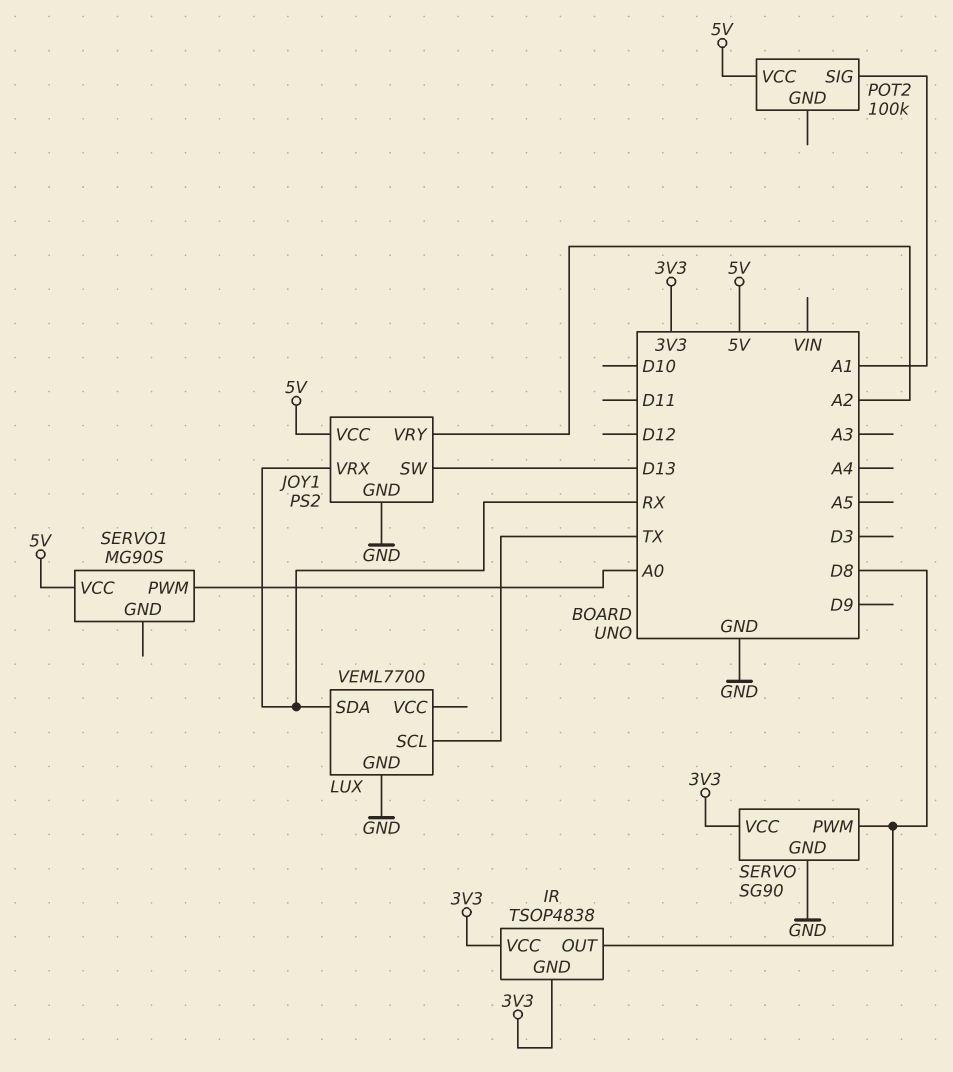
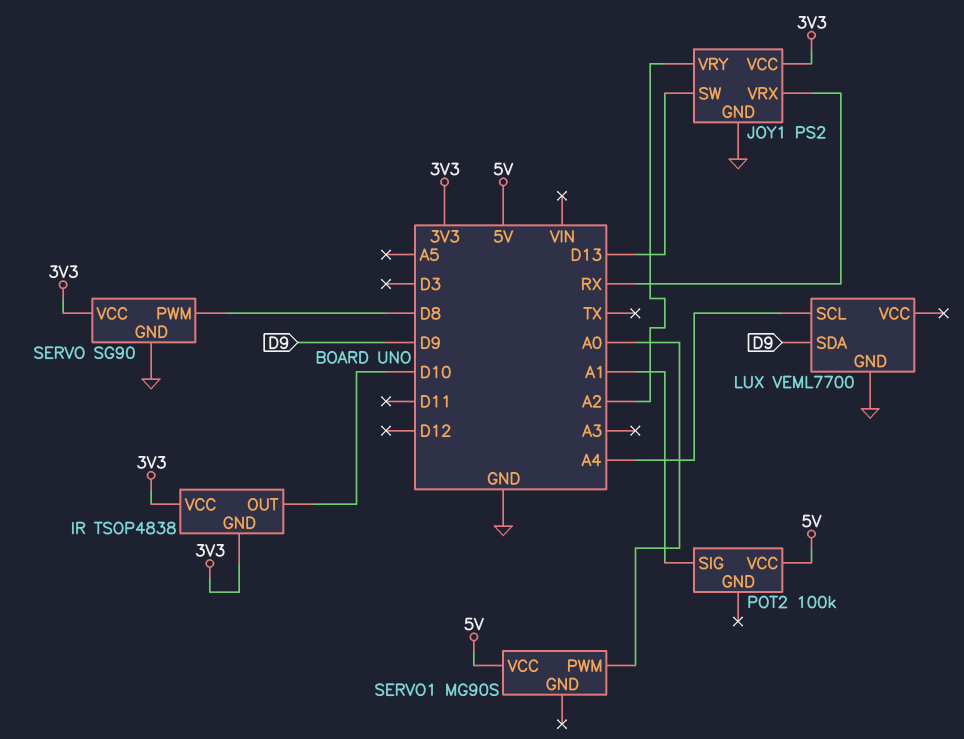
IR pin OUT: D8 -> D10
JOY1 pin VCC: 5V -> 3V3
LUX pin SCL: TX -> A4
LUX pin SDA: RX -> D9

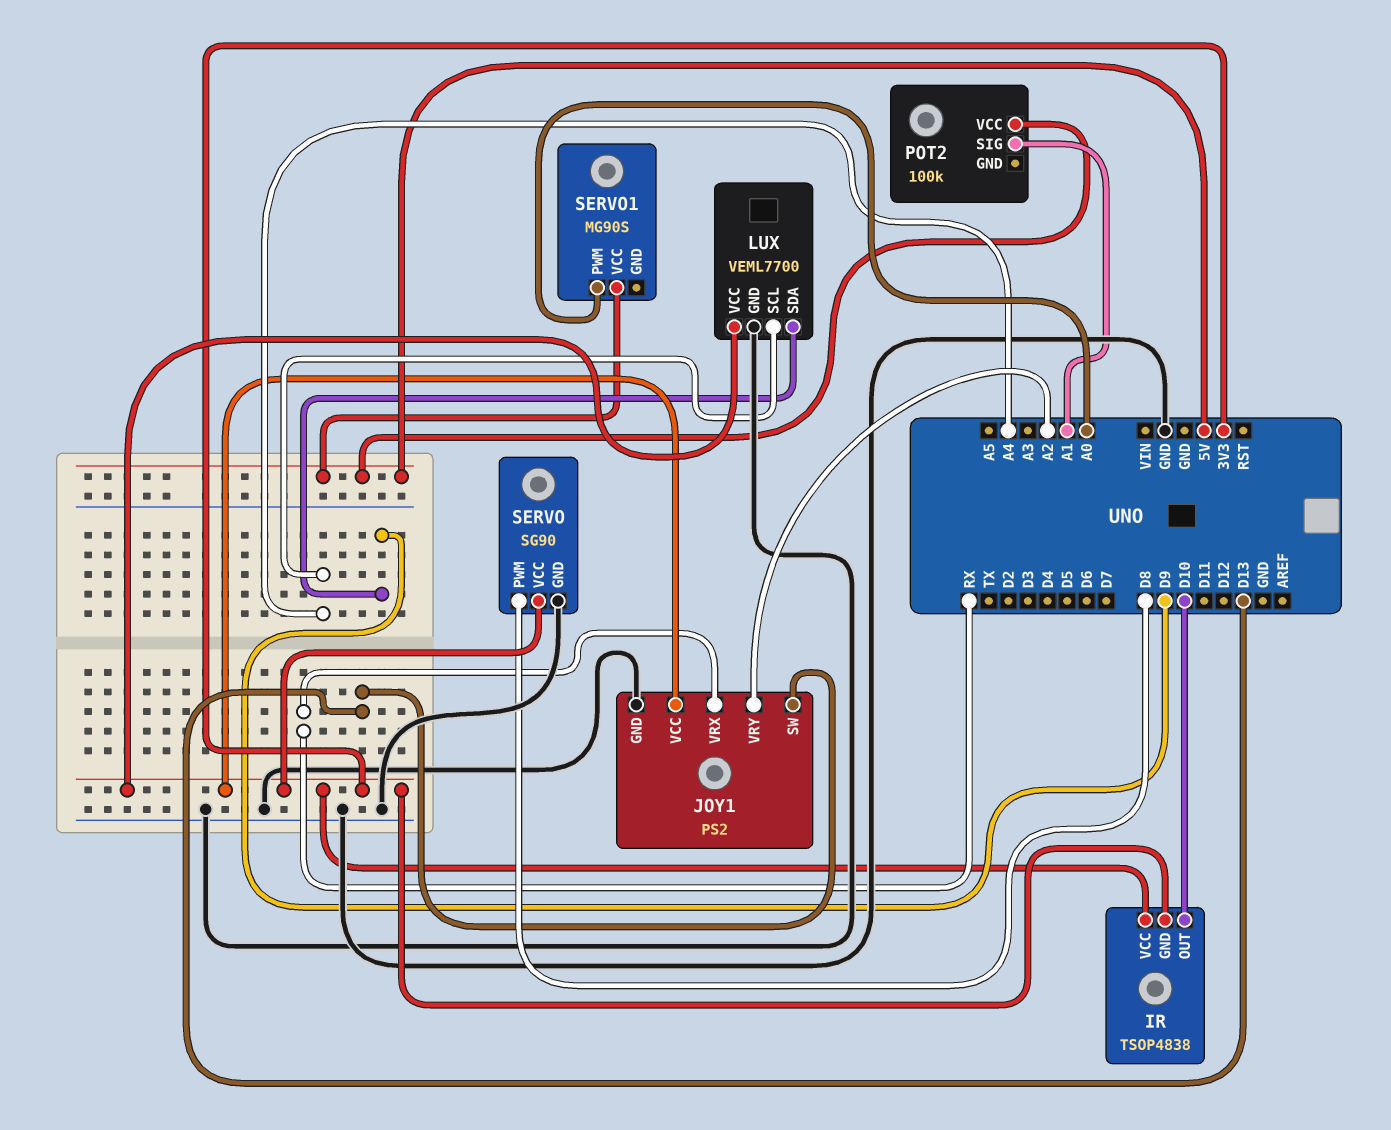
LUX pin VCC: none -> 3V3

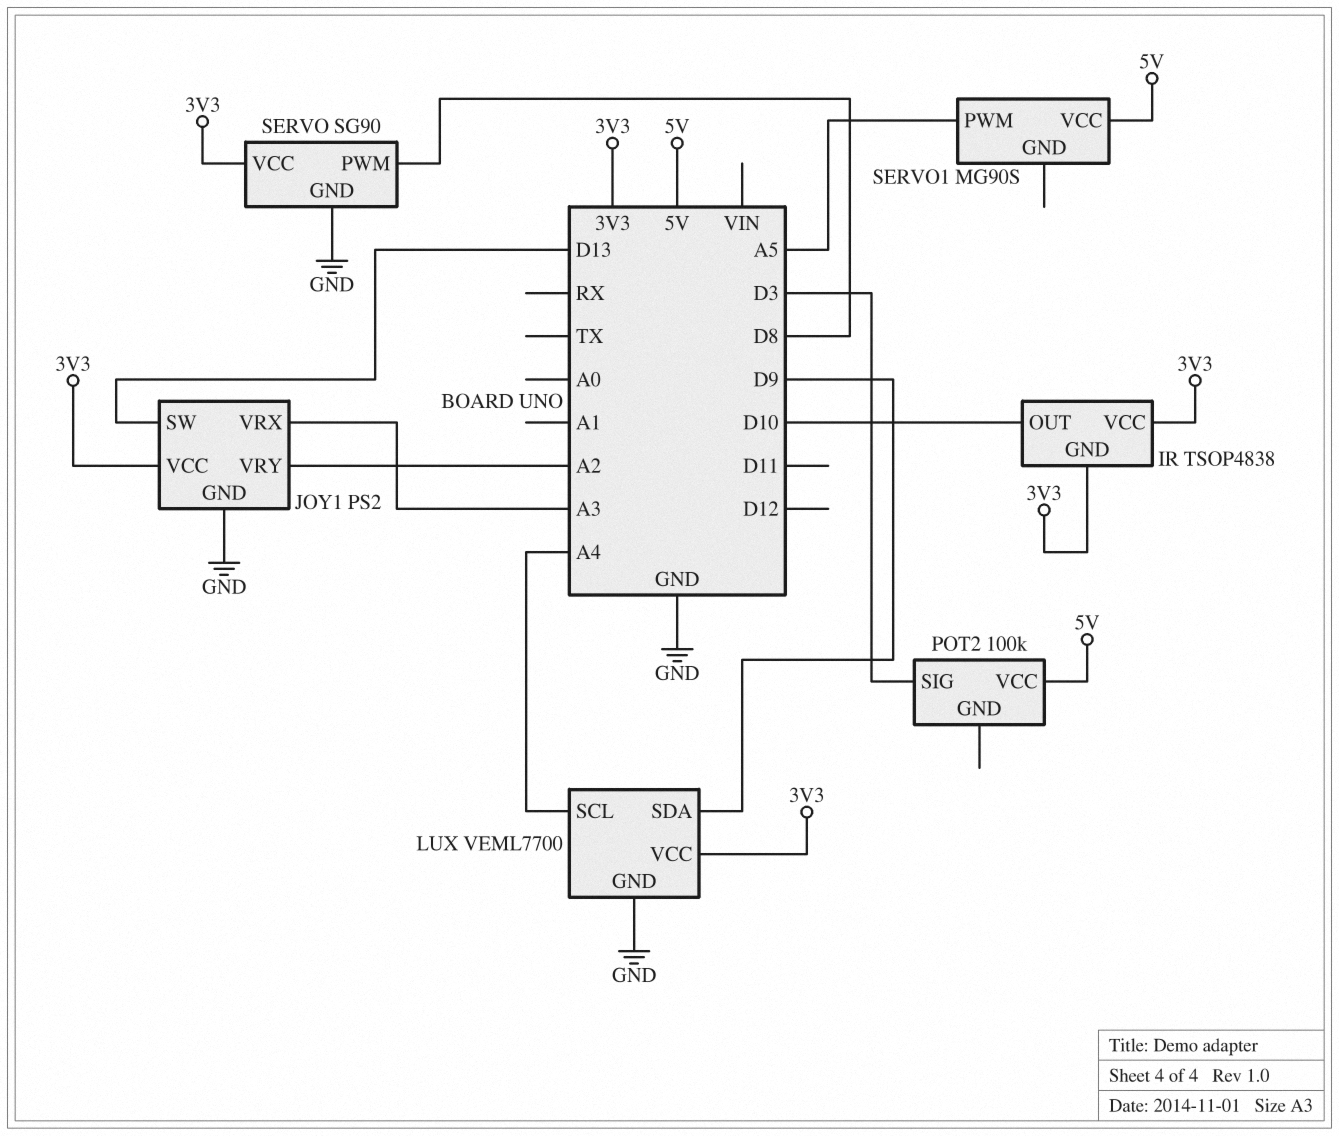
JOY1 pin VRX: RX -> A3
POT2 pin SIG: A1 -> D3
SERVO1 pin PWM: A0 -> A5

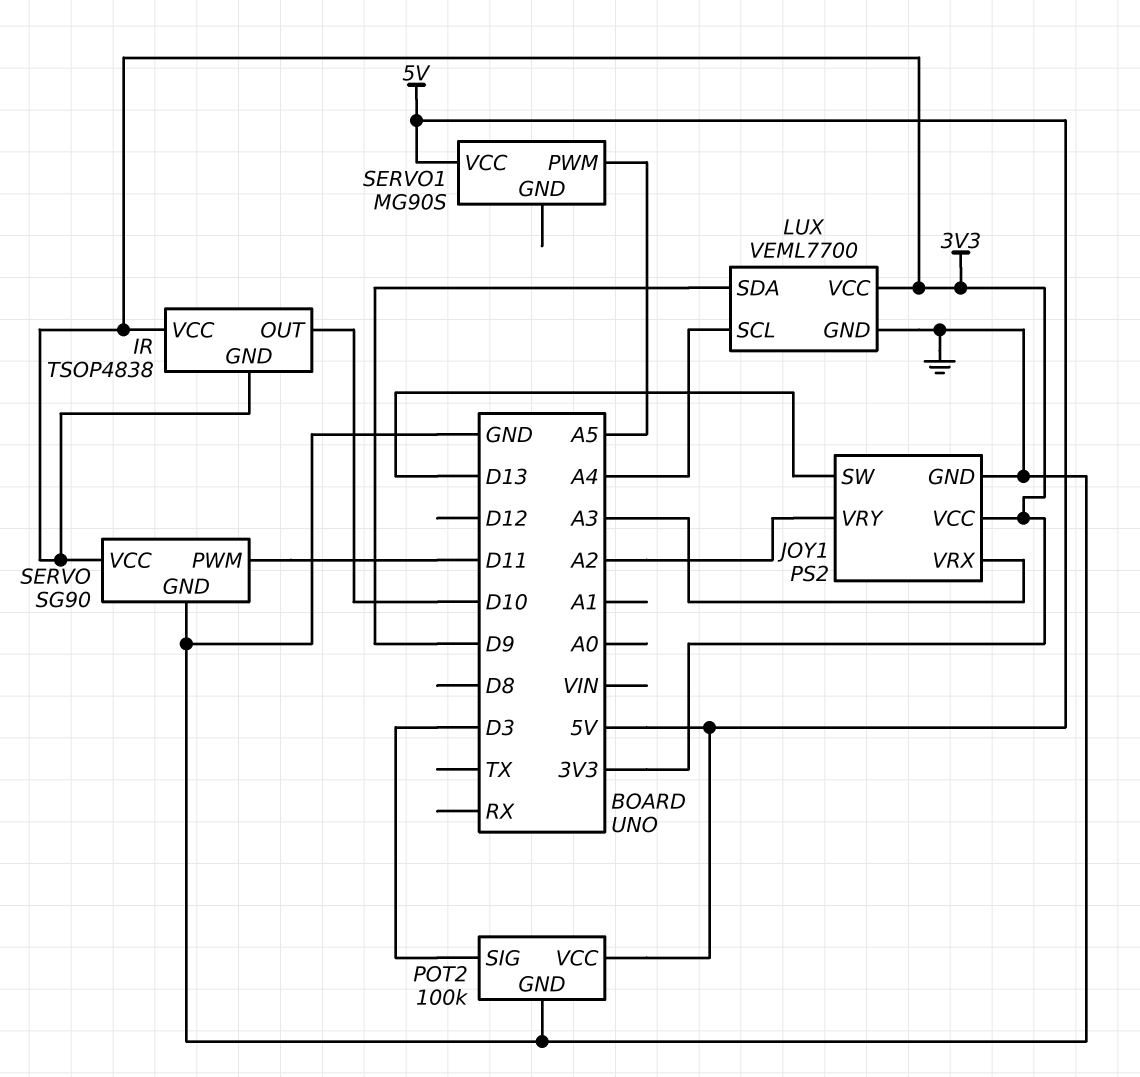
POT2 pin GND: none -> GND
SERVO pin PWM: D8 -> D11

